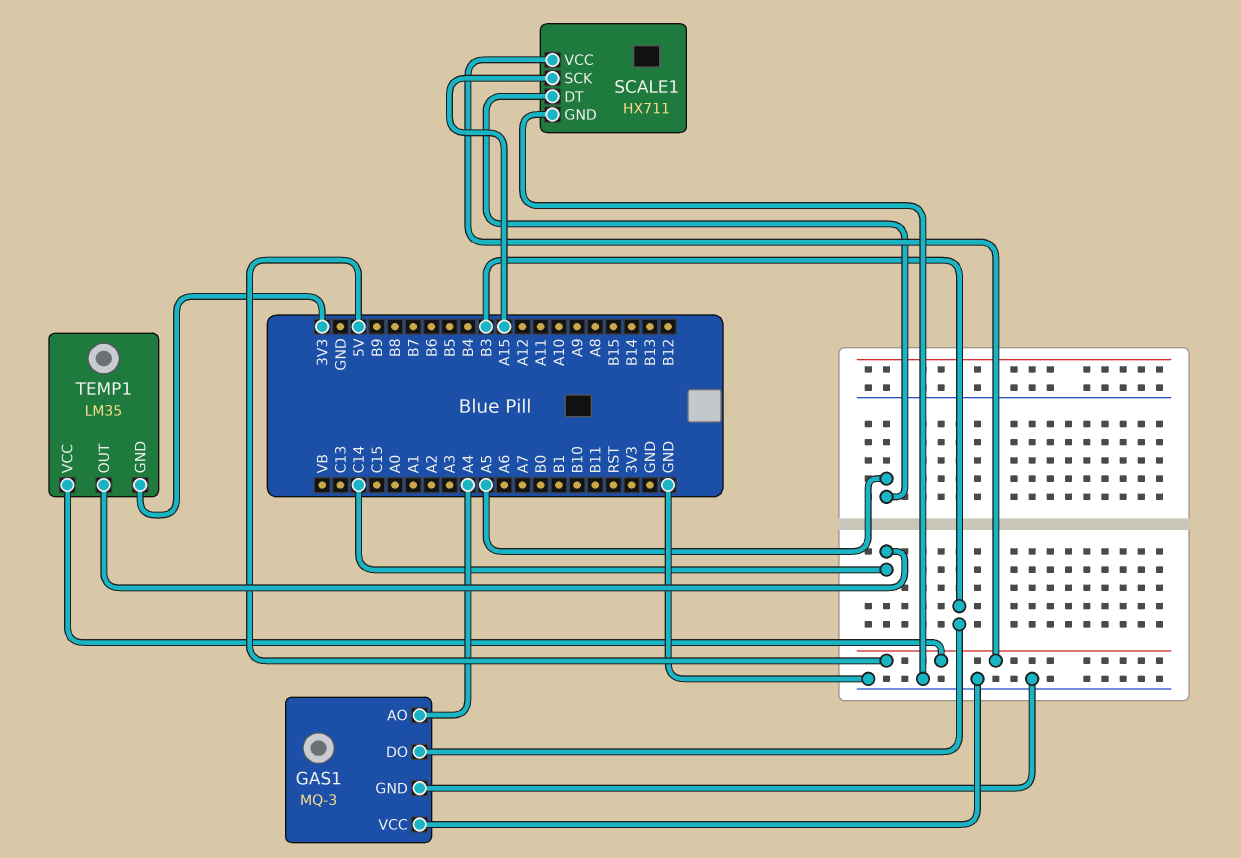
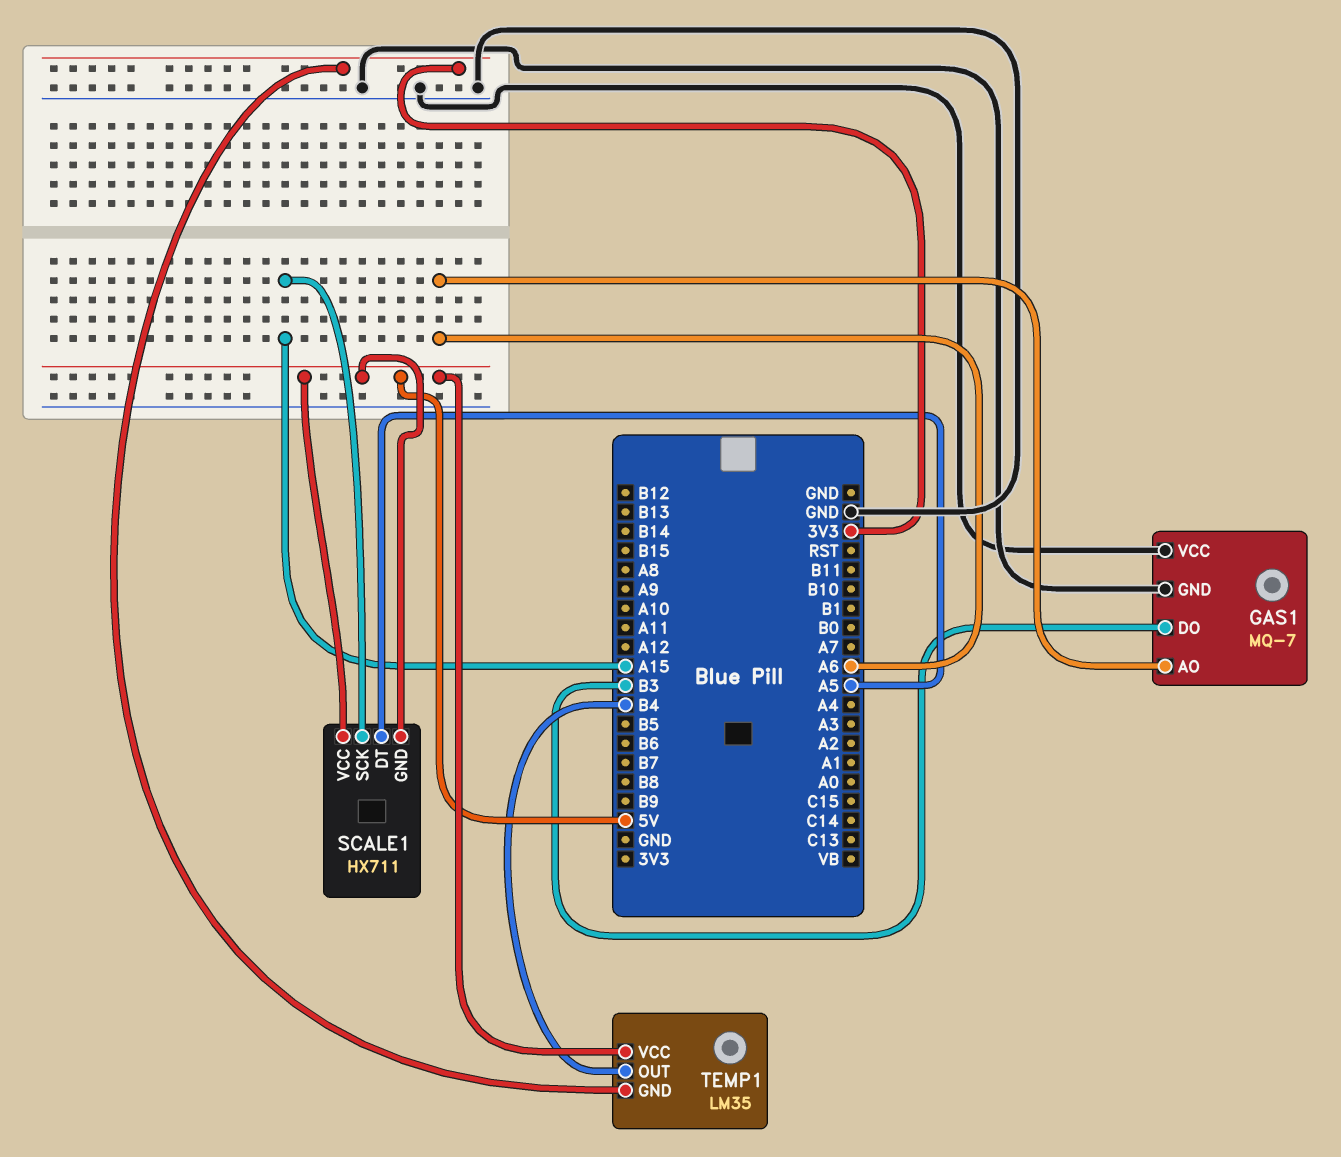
GAS1: MQ-3 -> MQ-7
GAS1 pin AO: A4 -> A6
SCALE1 pin GND: GND -> 5V
TEMP1 pin OUT: C14 -> B4

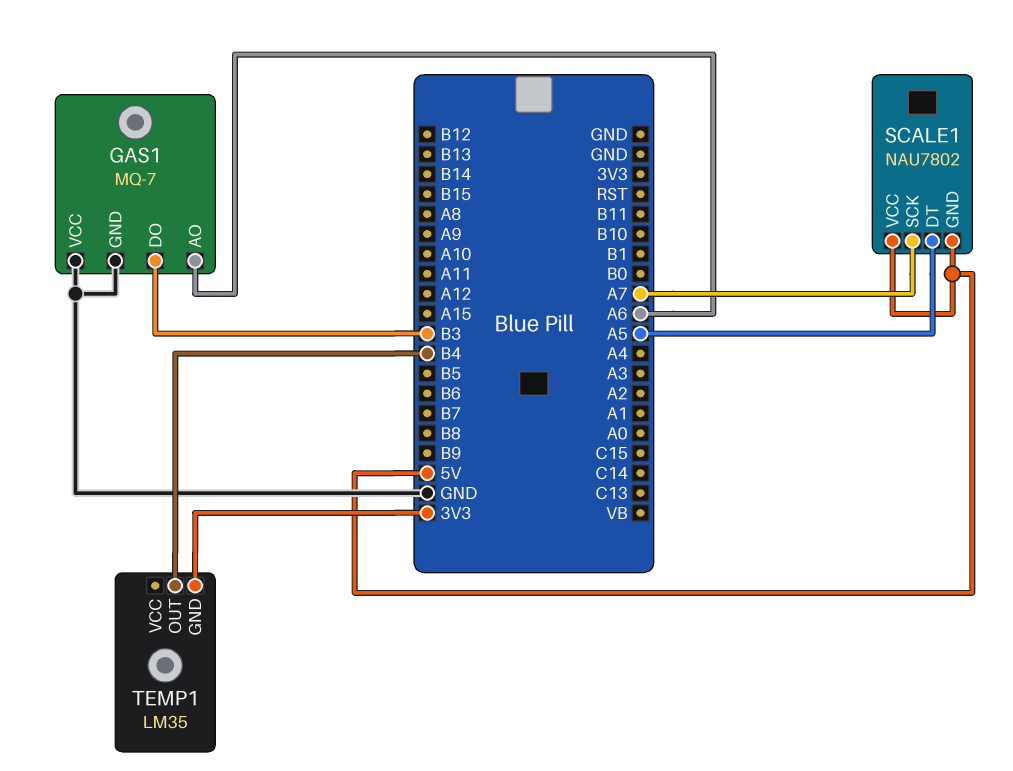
SCALE1: HX711 -> NAU7802
SCALE1 pin SCK: A15 -> A7
TEMP1 pin VCC: 5V -> none

